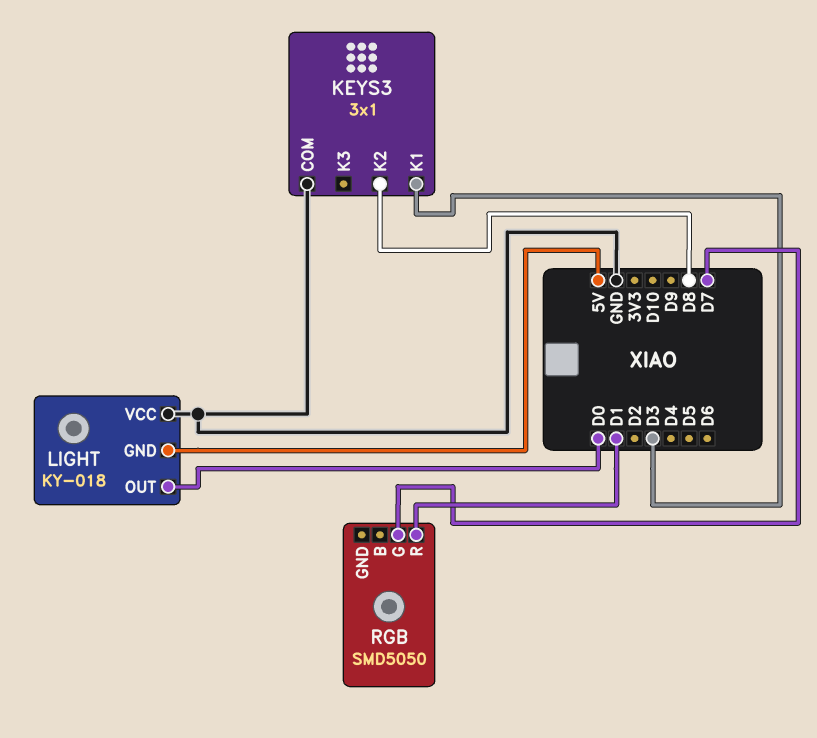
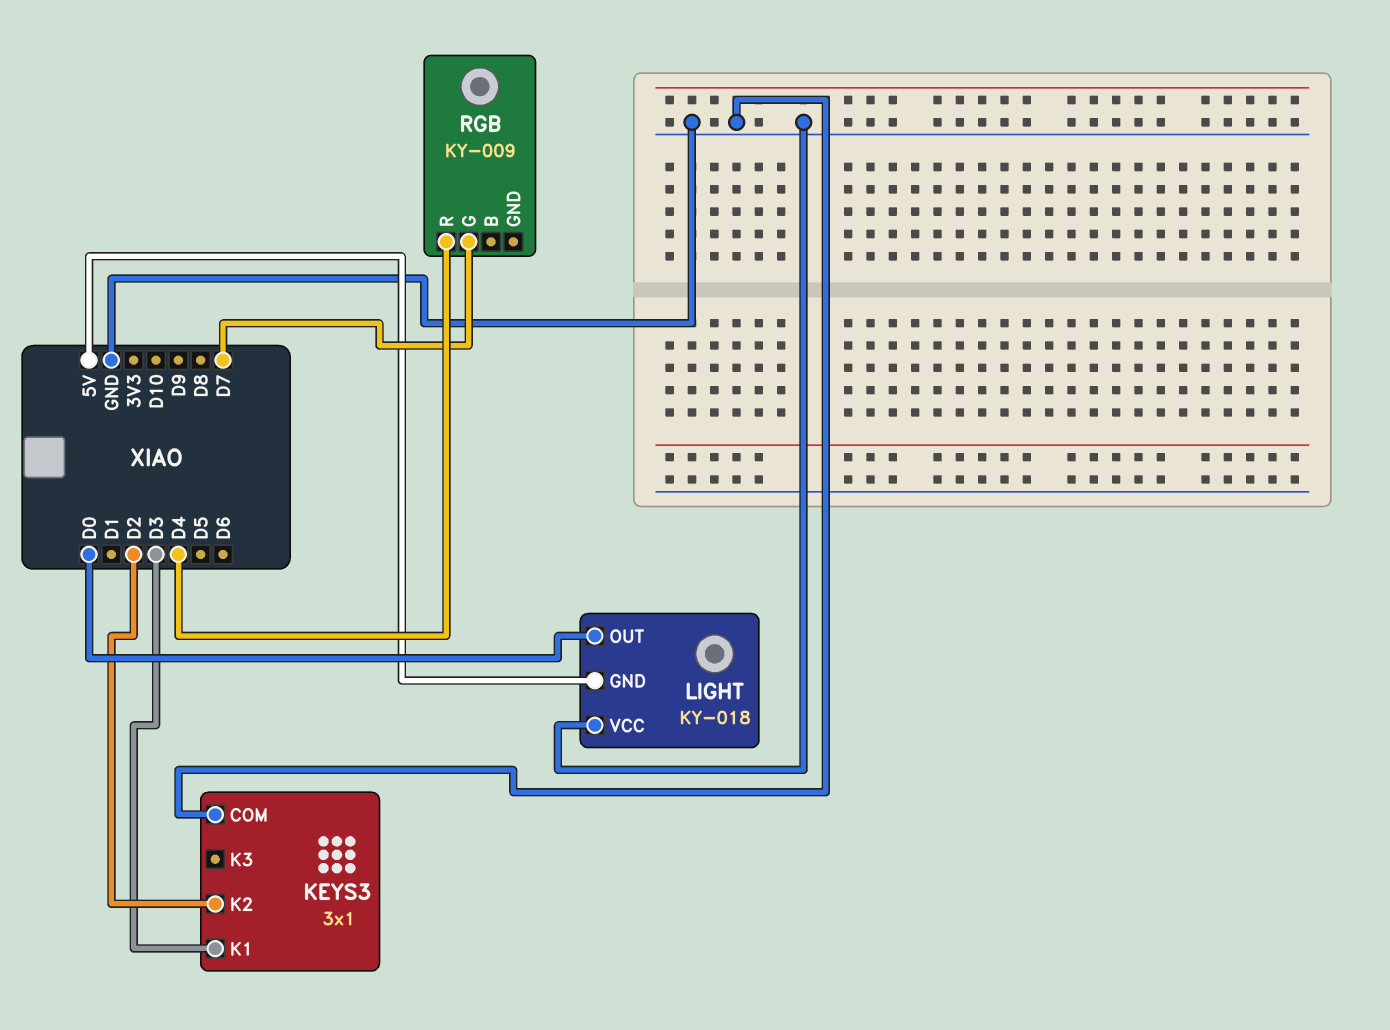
KEYS3 pin K2: D8 -> D2
RGB: SMD5050 -> KY-009
RGB pin R: D1 -> D4

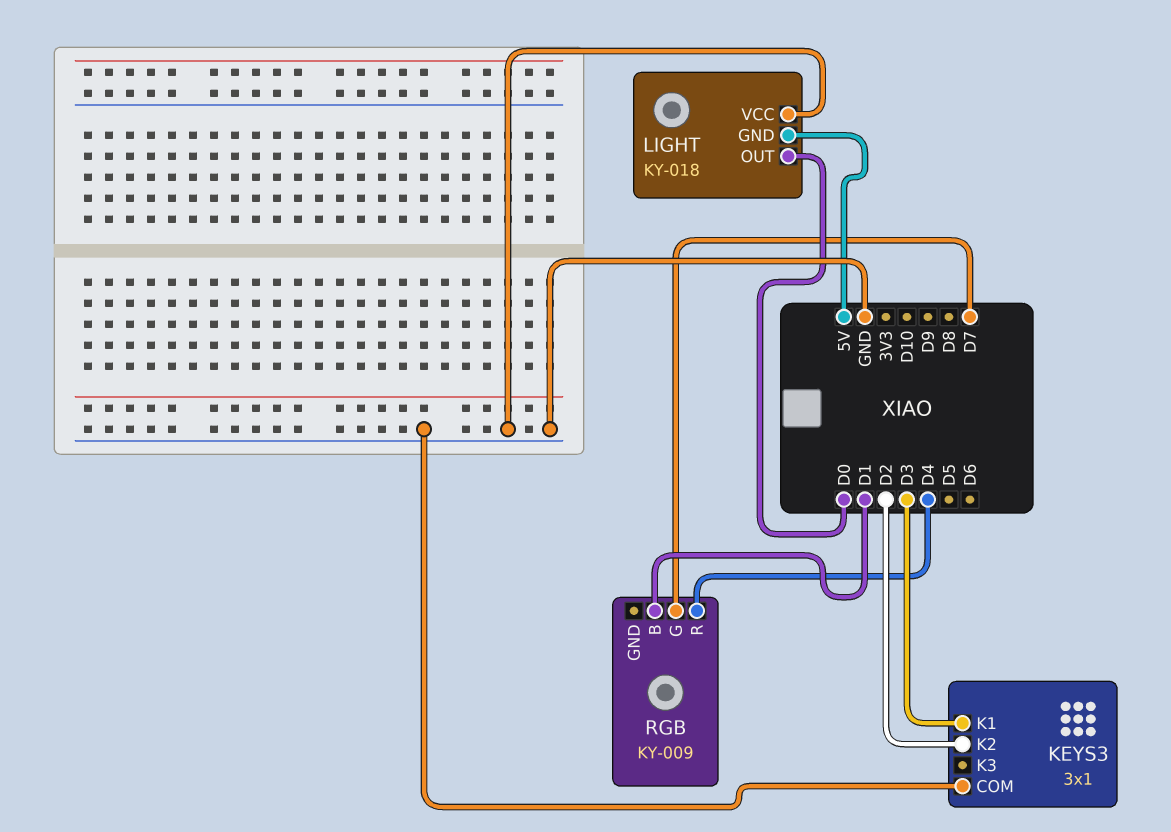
RGB pin B: none -> D1

